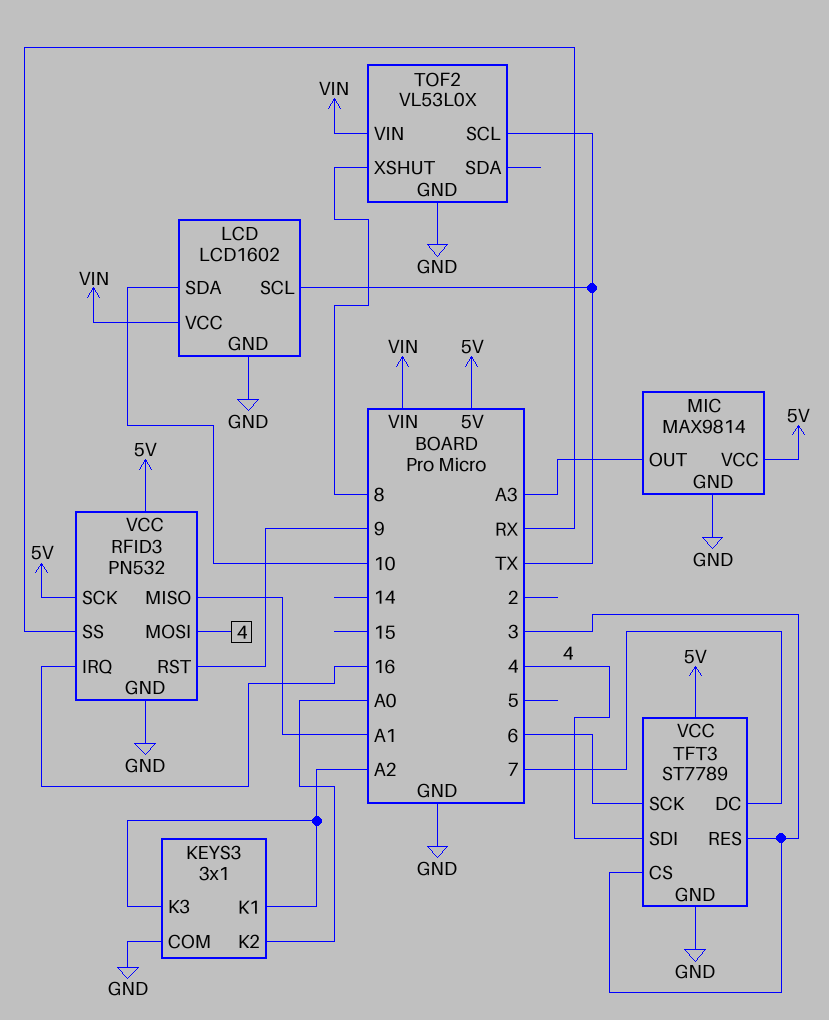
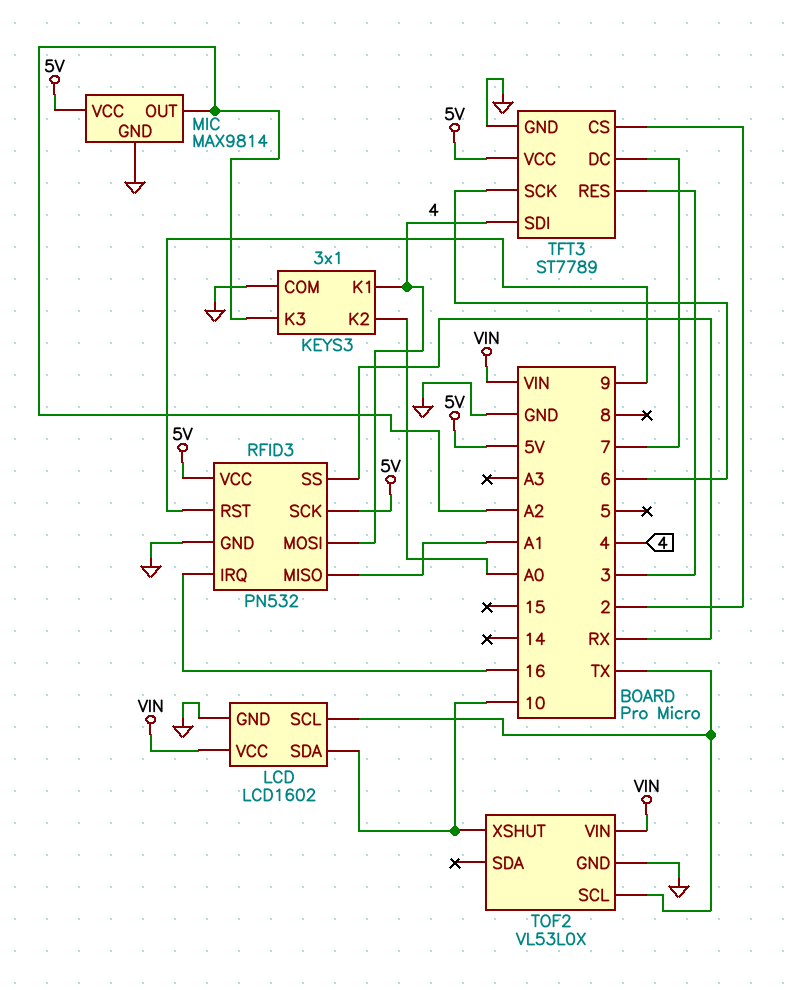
KEYS3 pin K1: A2 -> 4
MIC pin OUT: A3 -> A2
TFT3 pin CS: 3 -> 2
TOF2 pin XSHUT: 8 -> 10

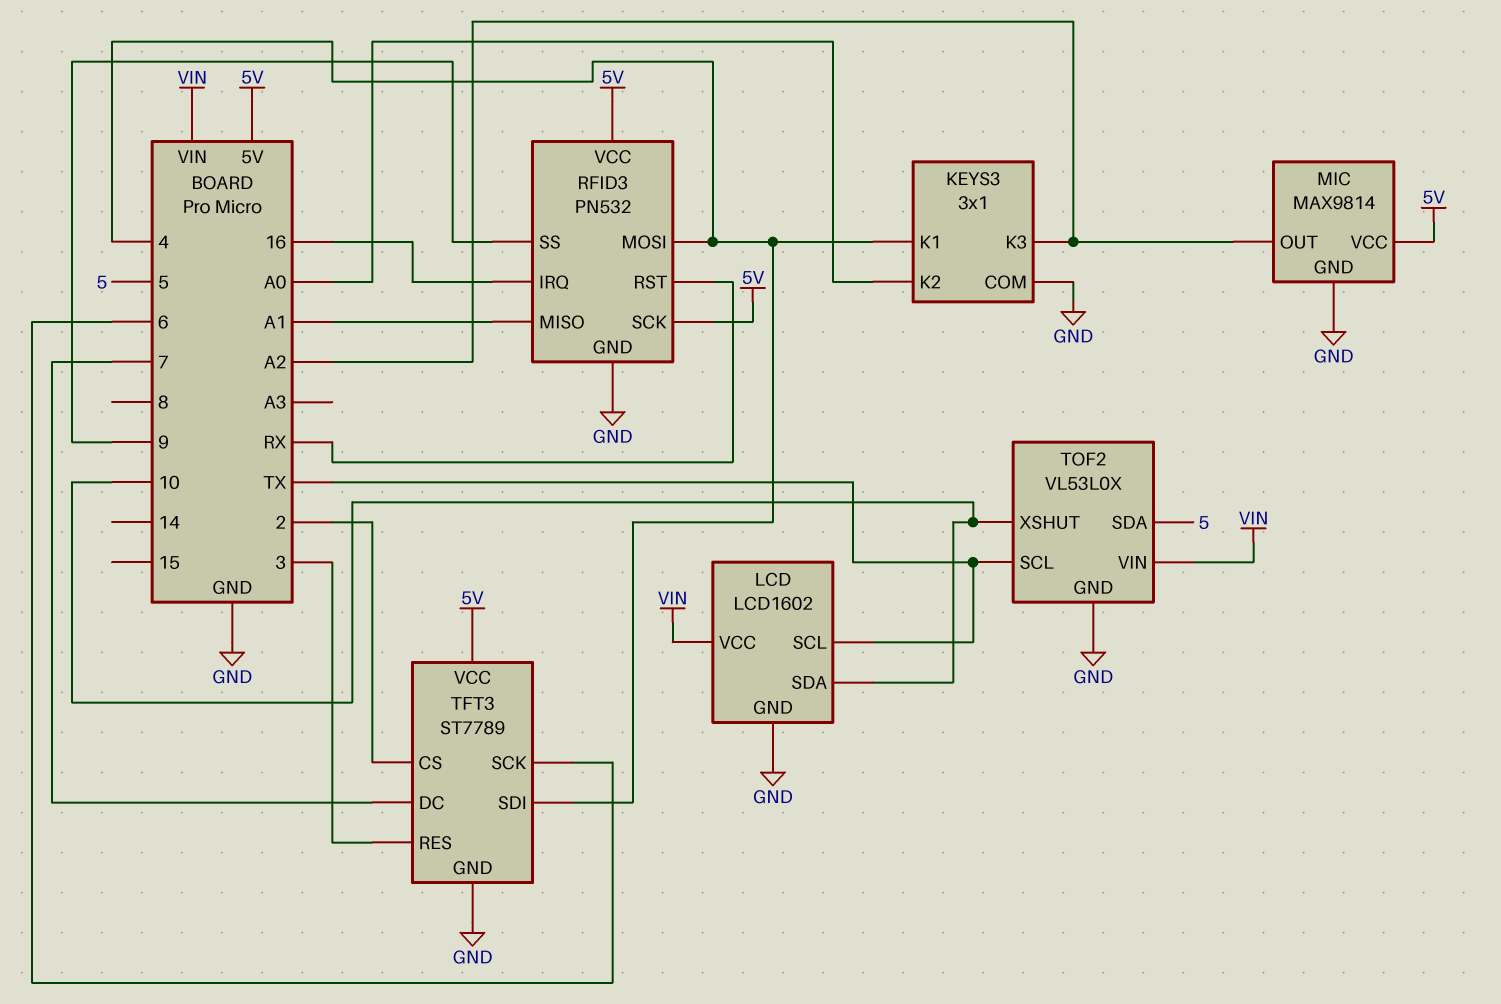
RFID3 pin RST: 9 -> RX
RFID3 pin SS: RX -> 9
TOF2 pin SDA: none -> 5

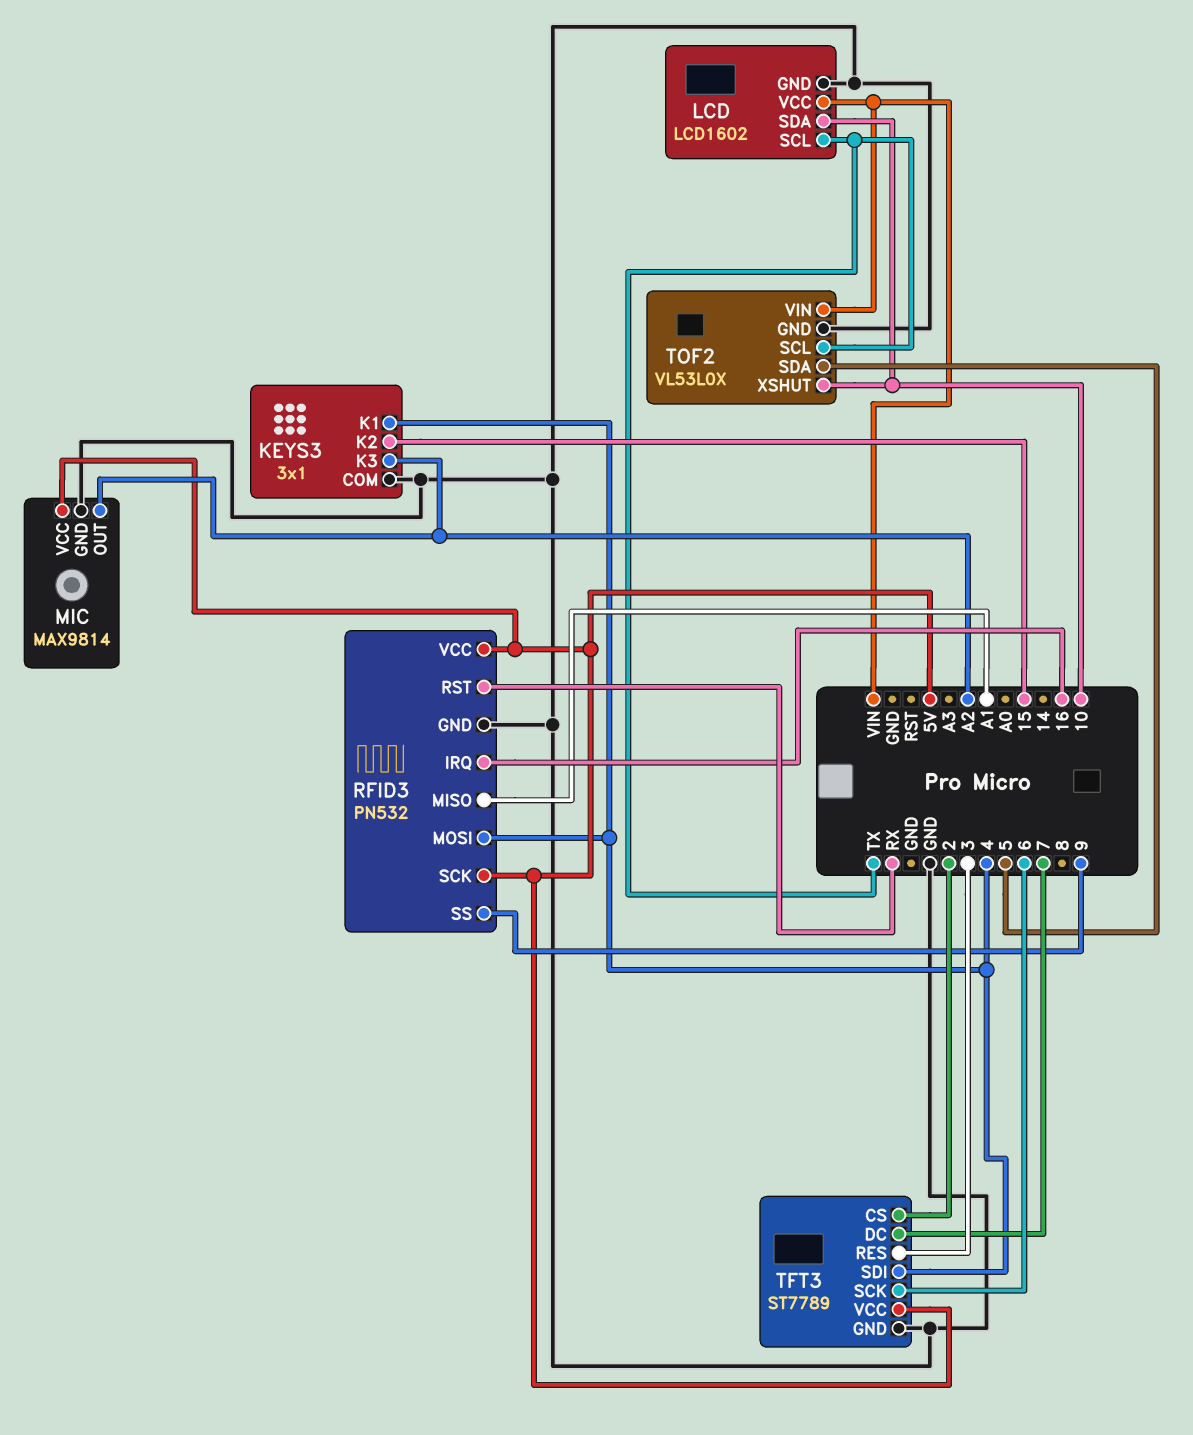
KEYS3 pin K2: A0 -> 15

